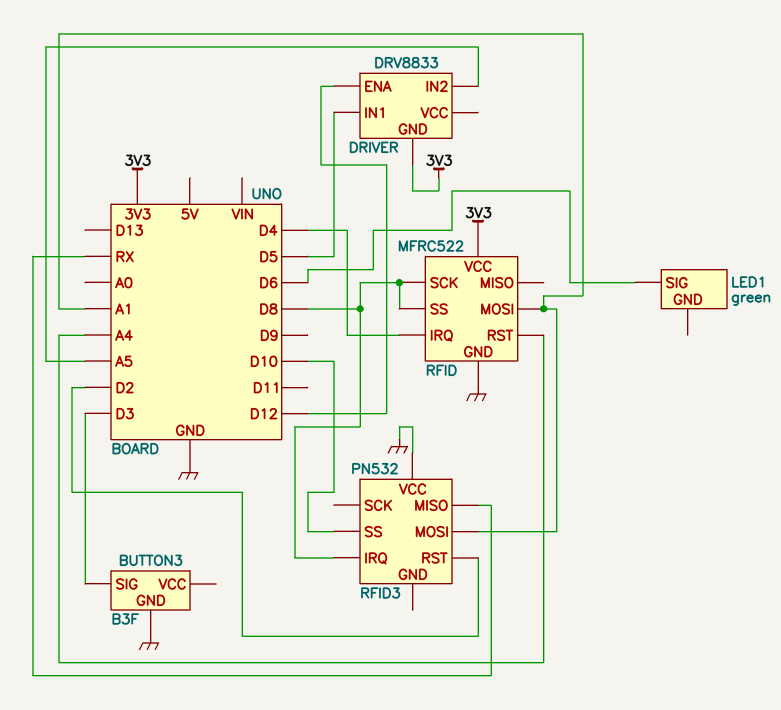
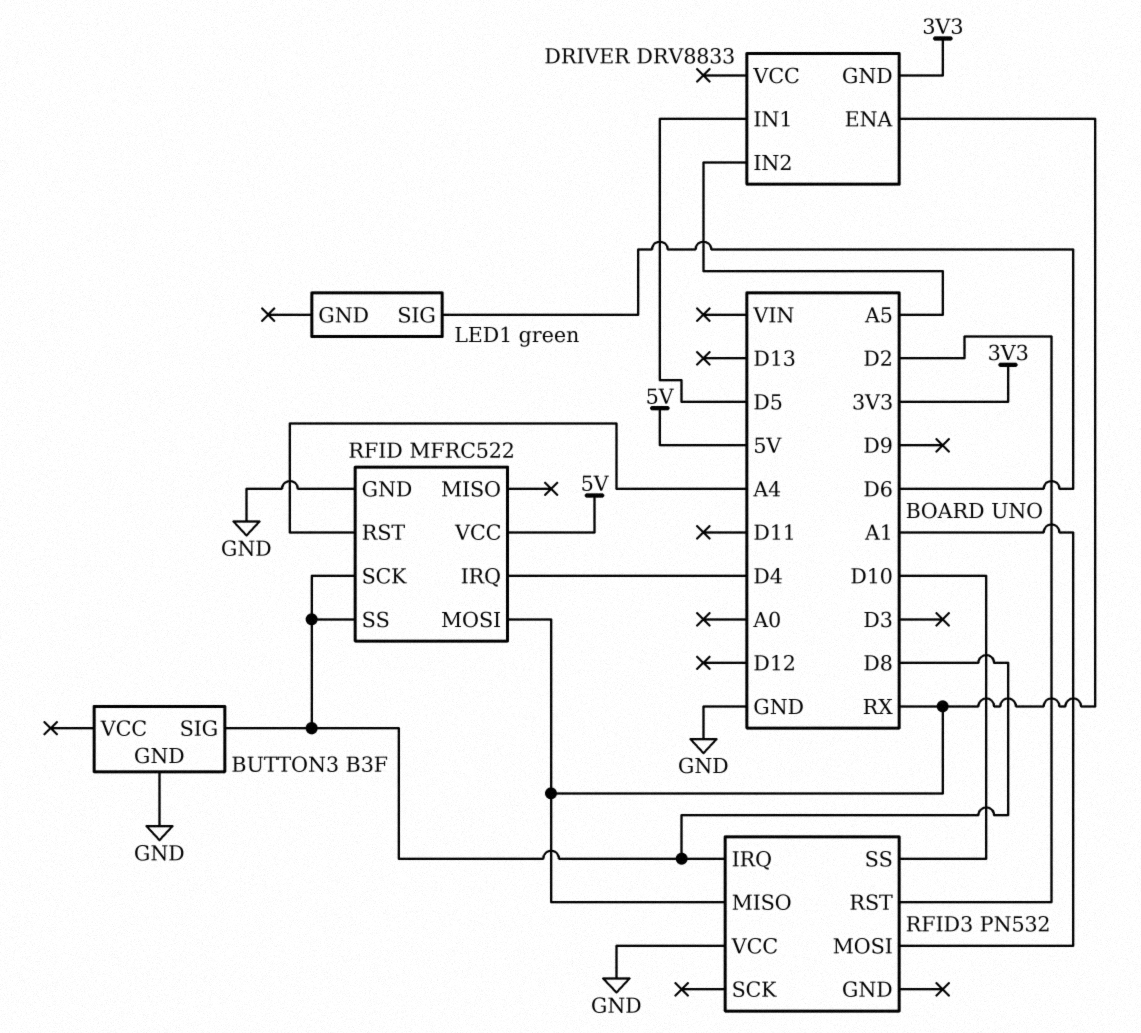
BUTTON3 pin SIG: D3 -> D8
DRIVER pin ENA: D12 -> RX
RFID pin MOSI: A1 -> RX
RFID pin VCC: 3V3 -> 5V

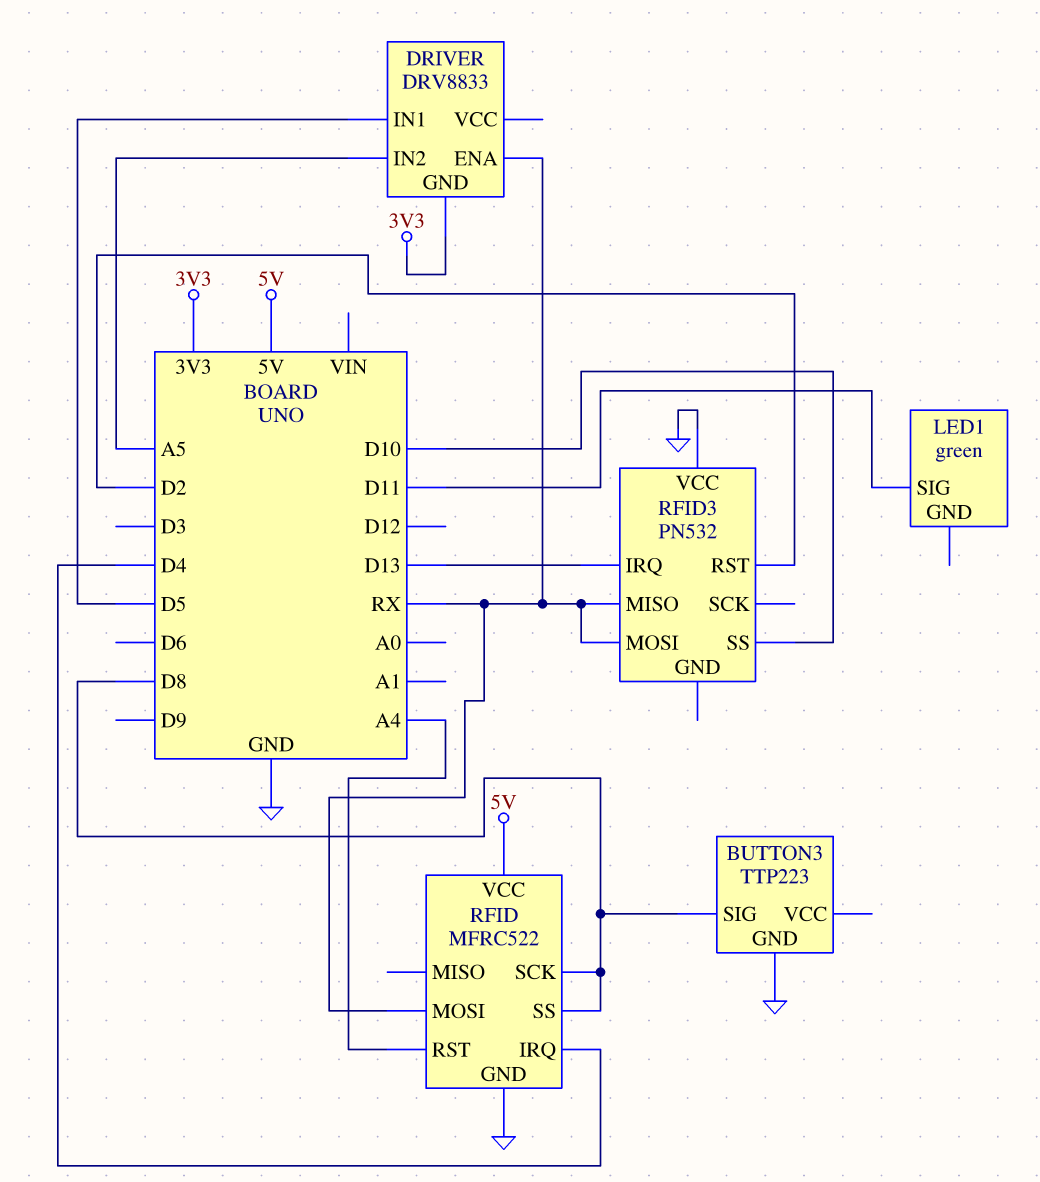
BUTTON3: B3F -> TTP223
LED1 pin SIG: D6 -> D11
RFID3 pin IRQ: D8 -> D13
RFID3 pin MOSI: A1 -> RX

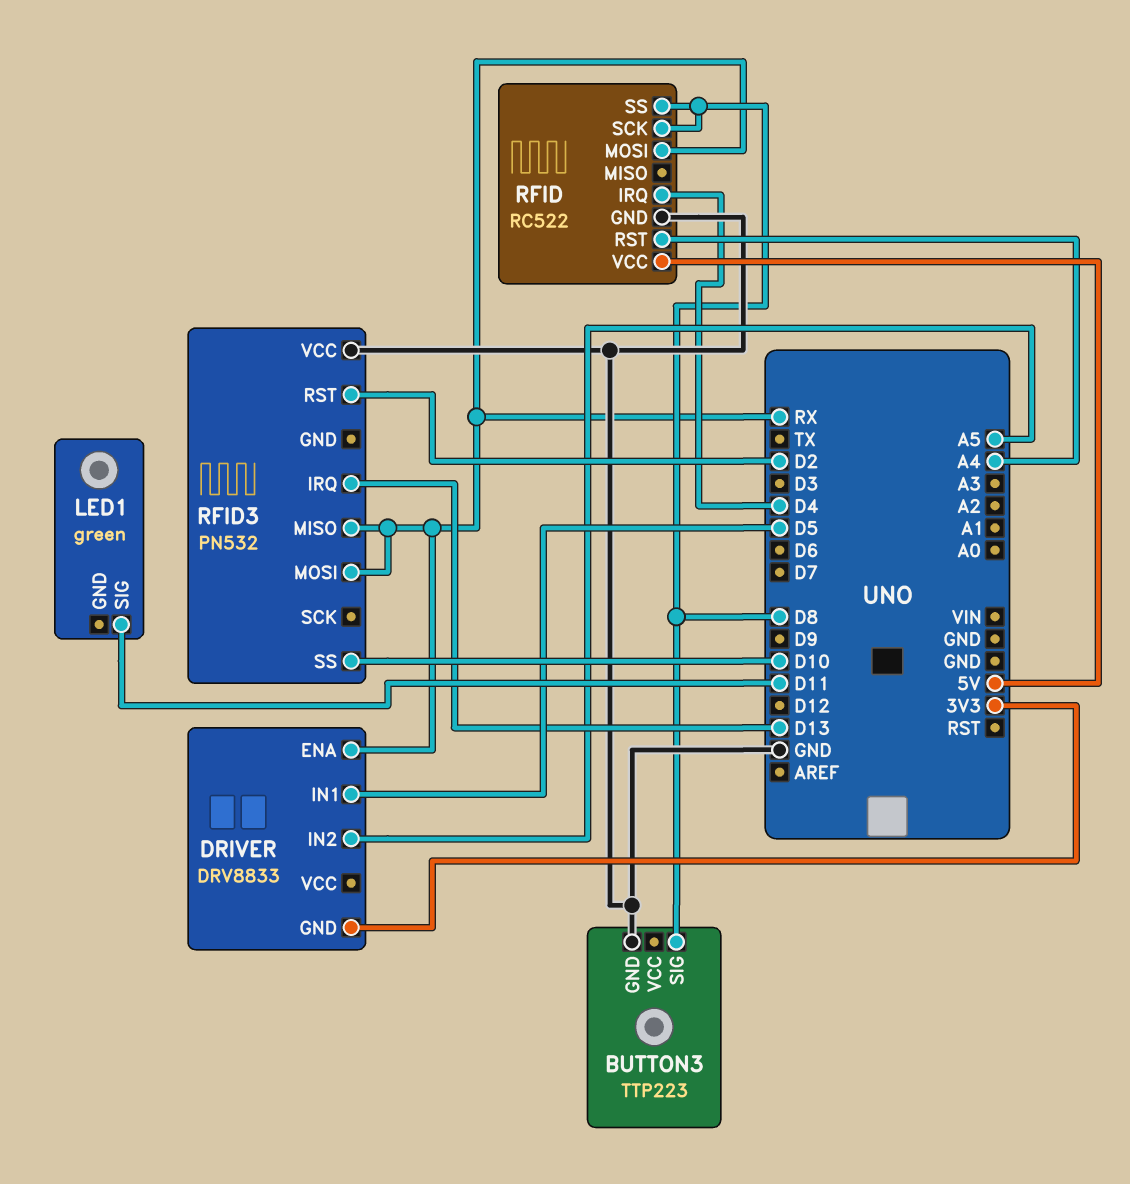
RFID: MFRC522 -> RC522

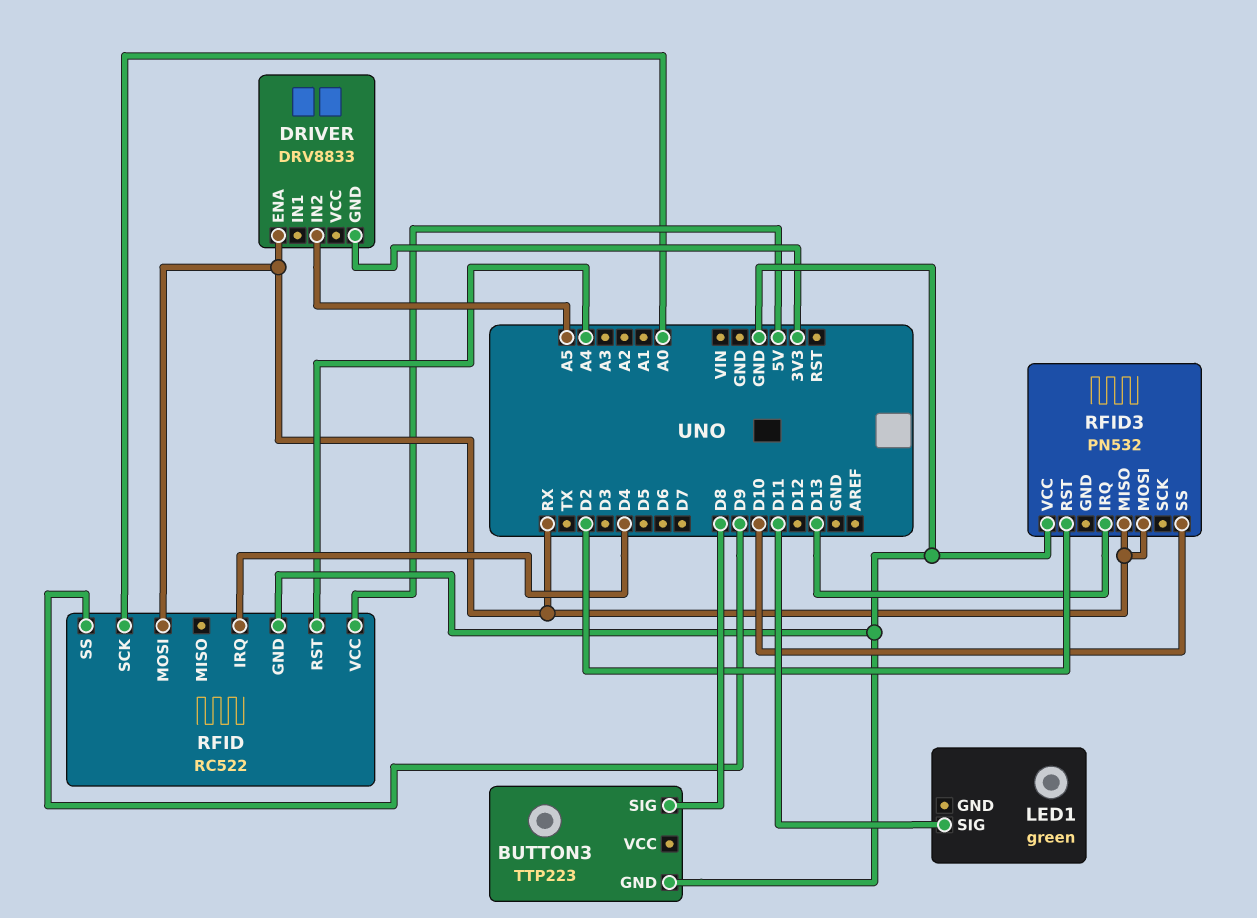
DRIVER pin IN1: D5 -> none
RFID pin SCK: D8 -> A0
RFID pin SS: D8 -> D9

